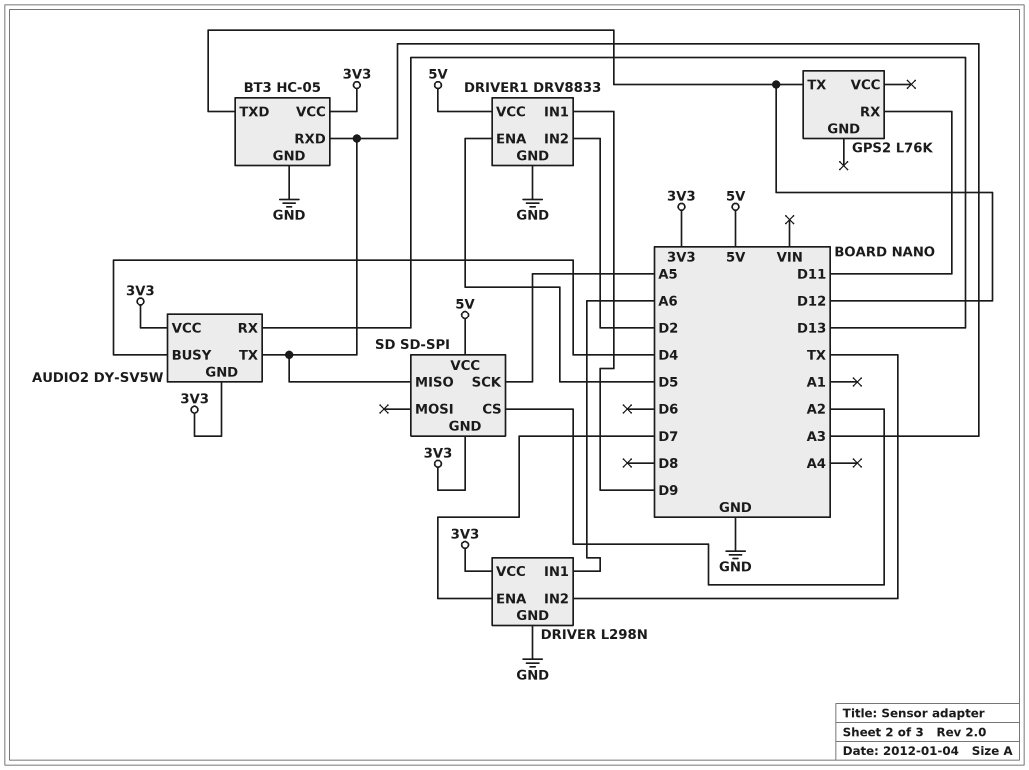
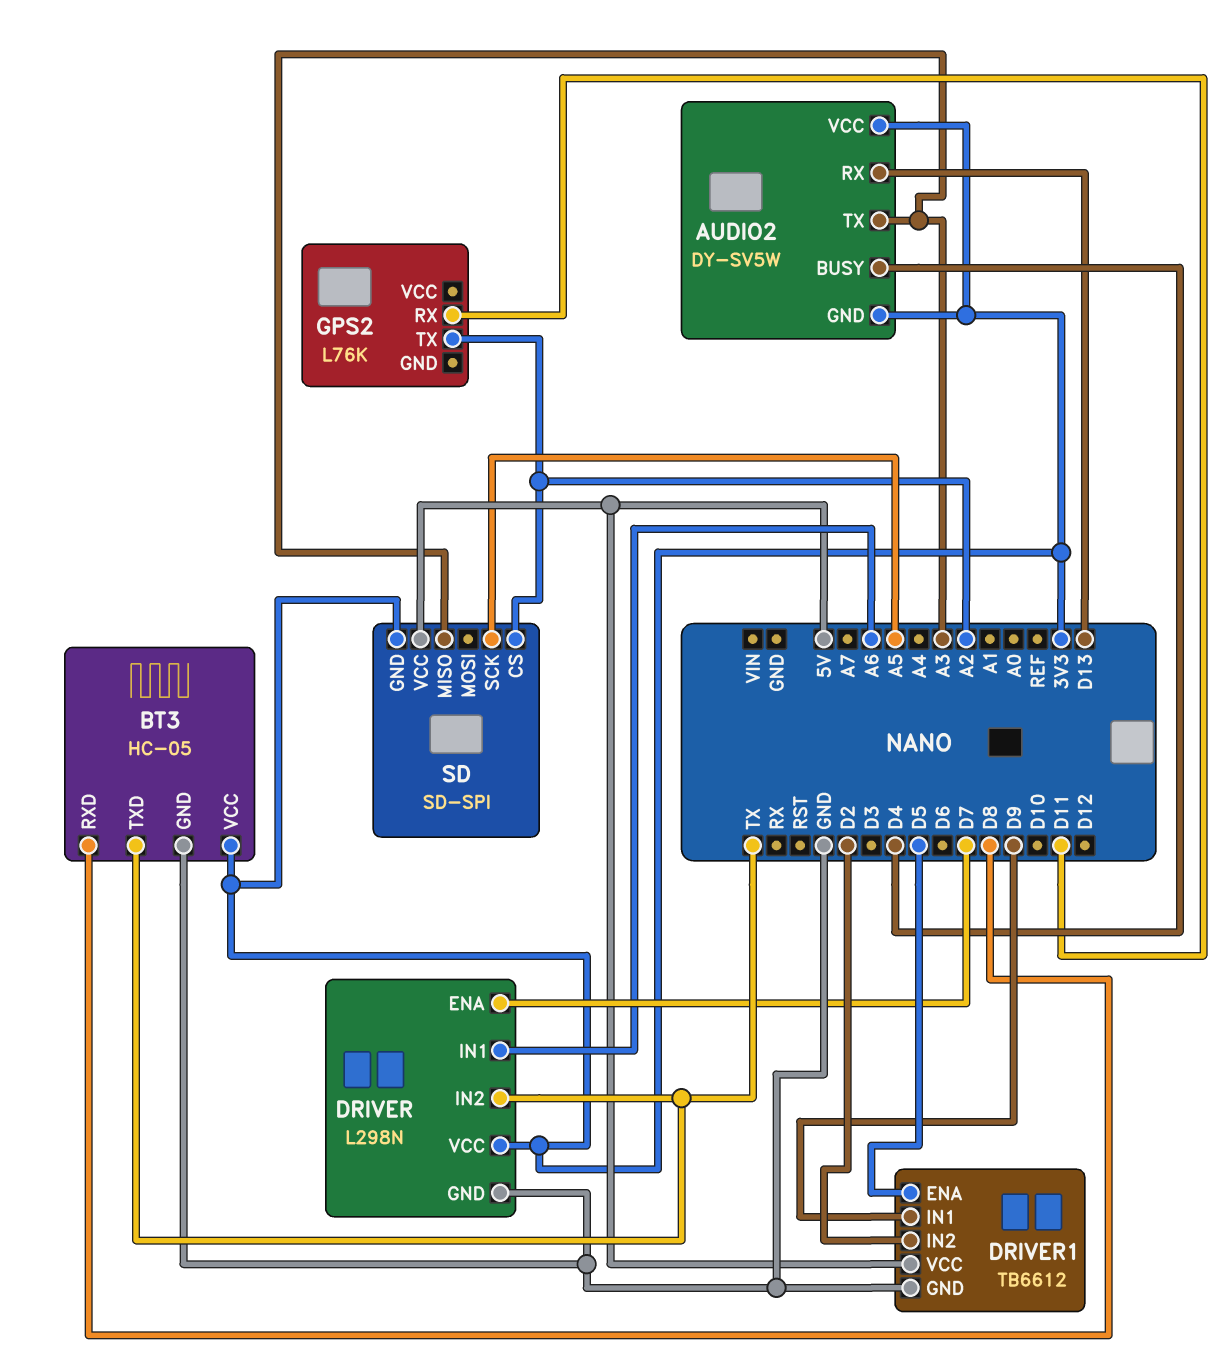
BT3 pin RXD: A3 -> D8
BT3 pin TXD: D12 -> TX
DRIVER1: DRV8833 -> TB6612
GPS2 pin TX: D12 -> A2

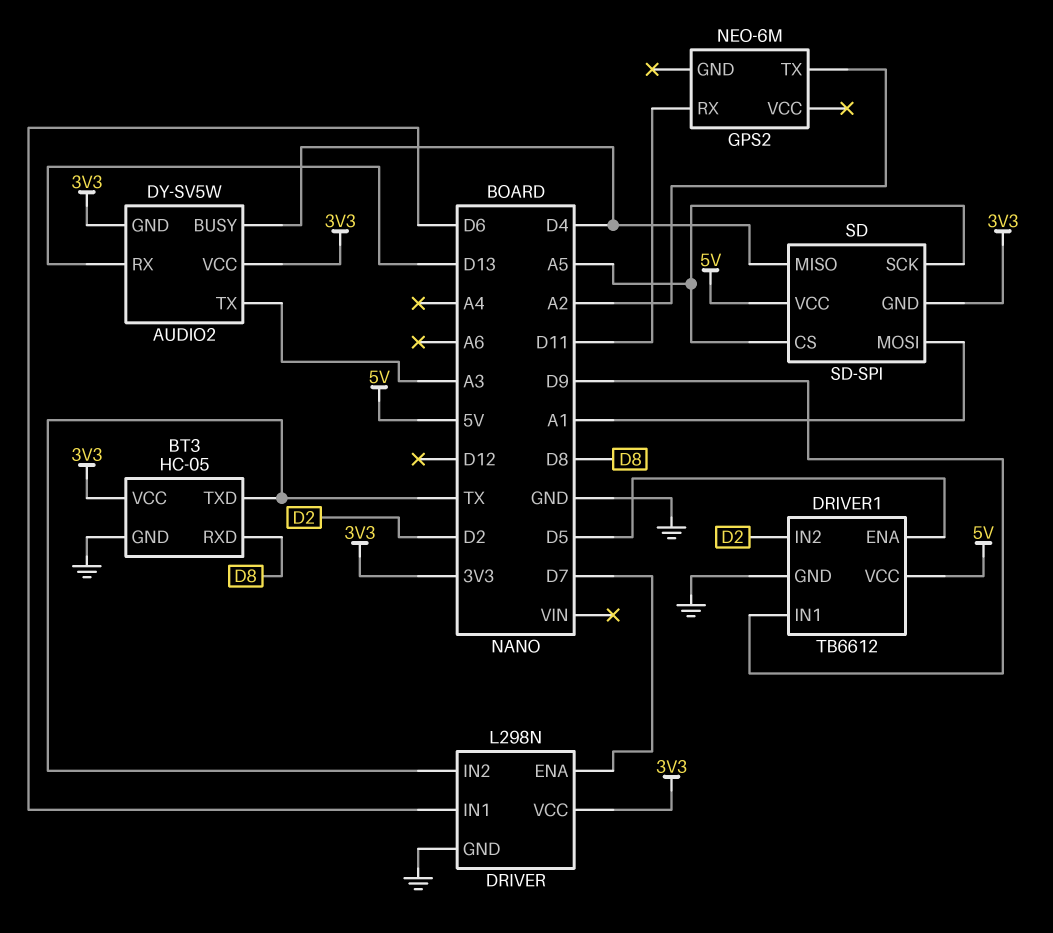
DRIVER pin IN1: A6 -> D6
GPS2: L76K -> NEO-6M
SD pin CS: A2 -> A5
SD pin MISO: A3 -> D4
SD pin MOSI: none -> A1

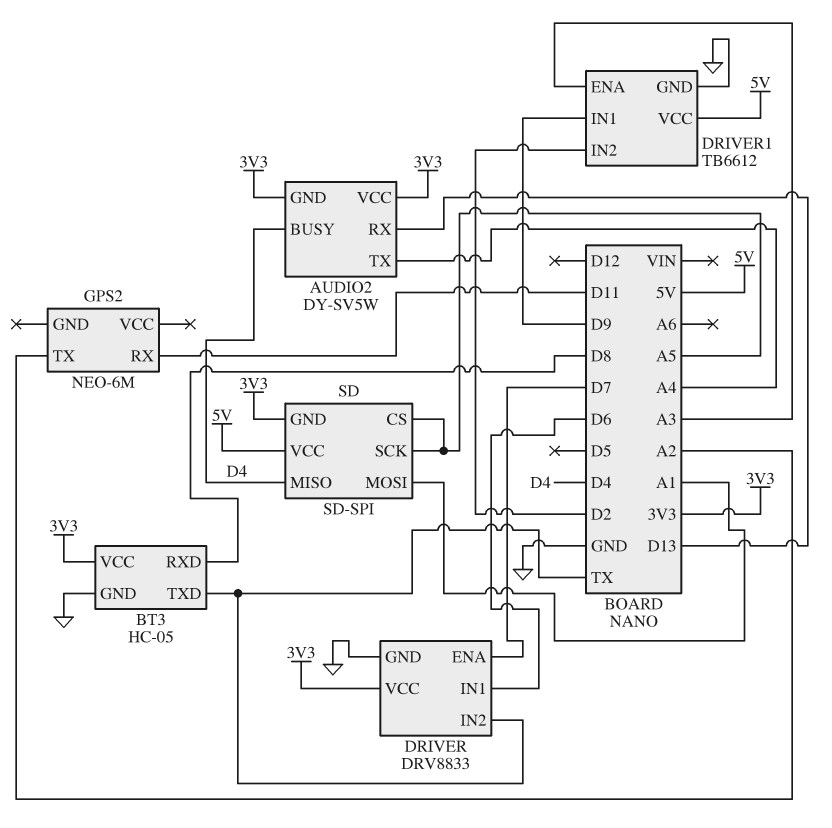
AUDIO2 pin TX: A3 -> A4
DRIVER: L298N -> DRV8833
DRIVER1 pin ENA: D5 -> A3

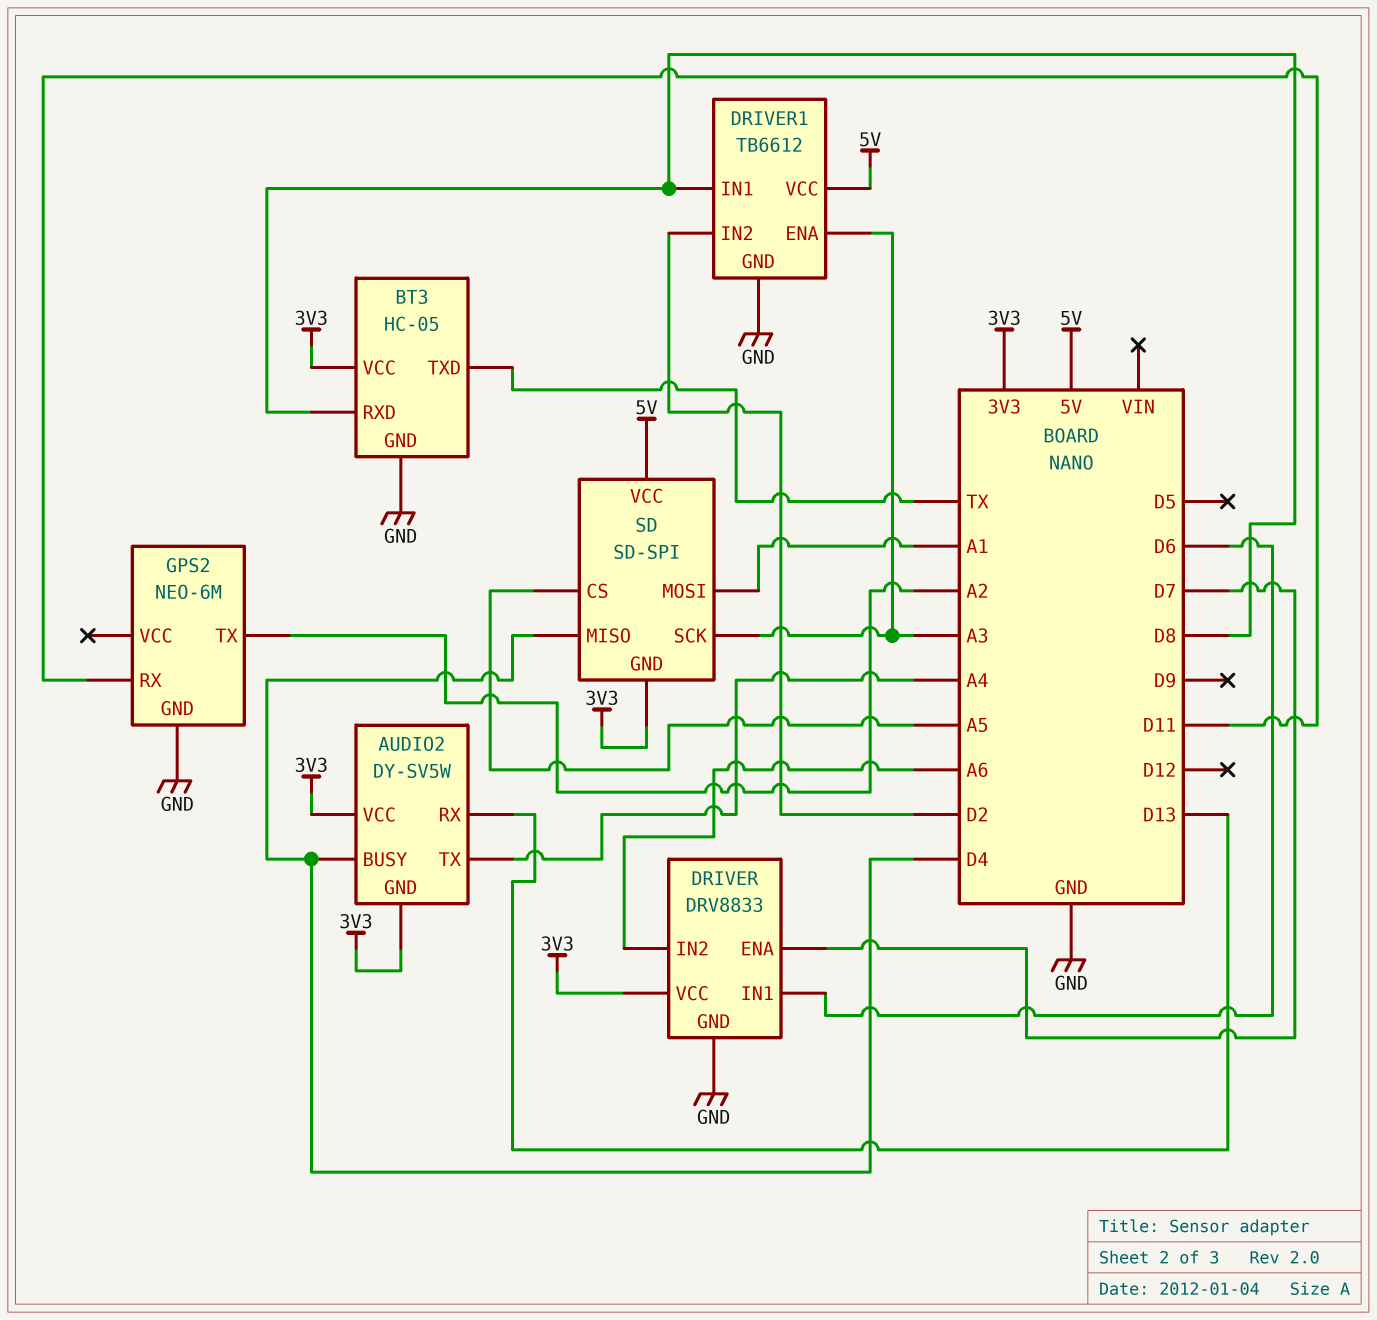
DRIVER pin IN2: TX -> A6
DRIVER1 pin IN1: D9 -> D8
GPS2 pin GND: none -> GND
SD pin SCK: A5 -> A3

